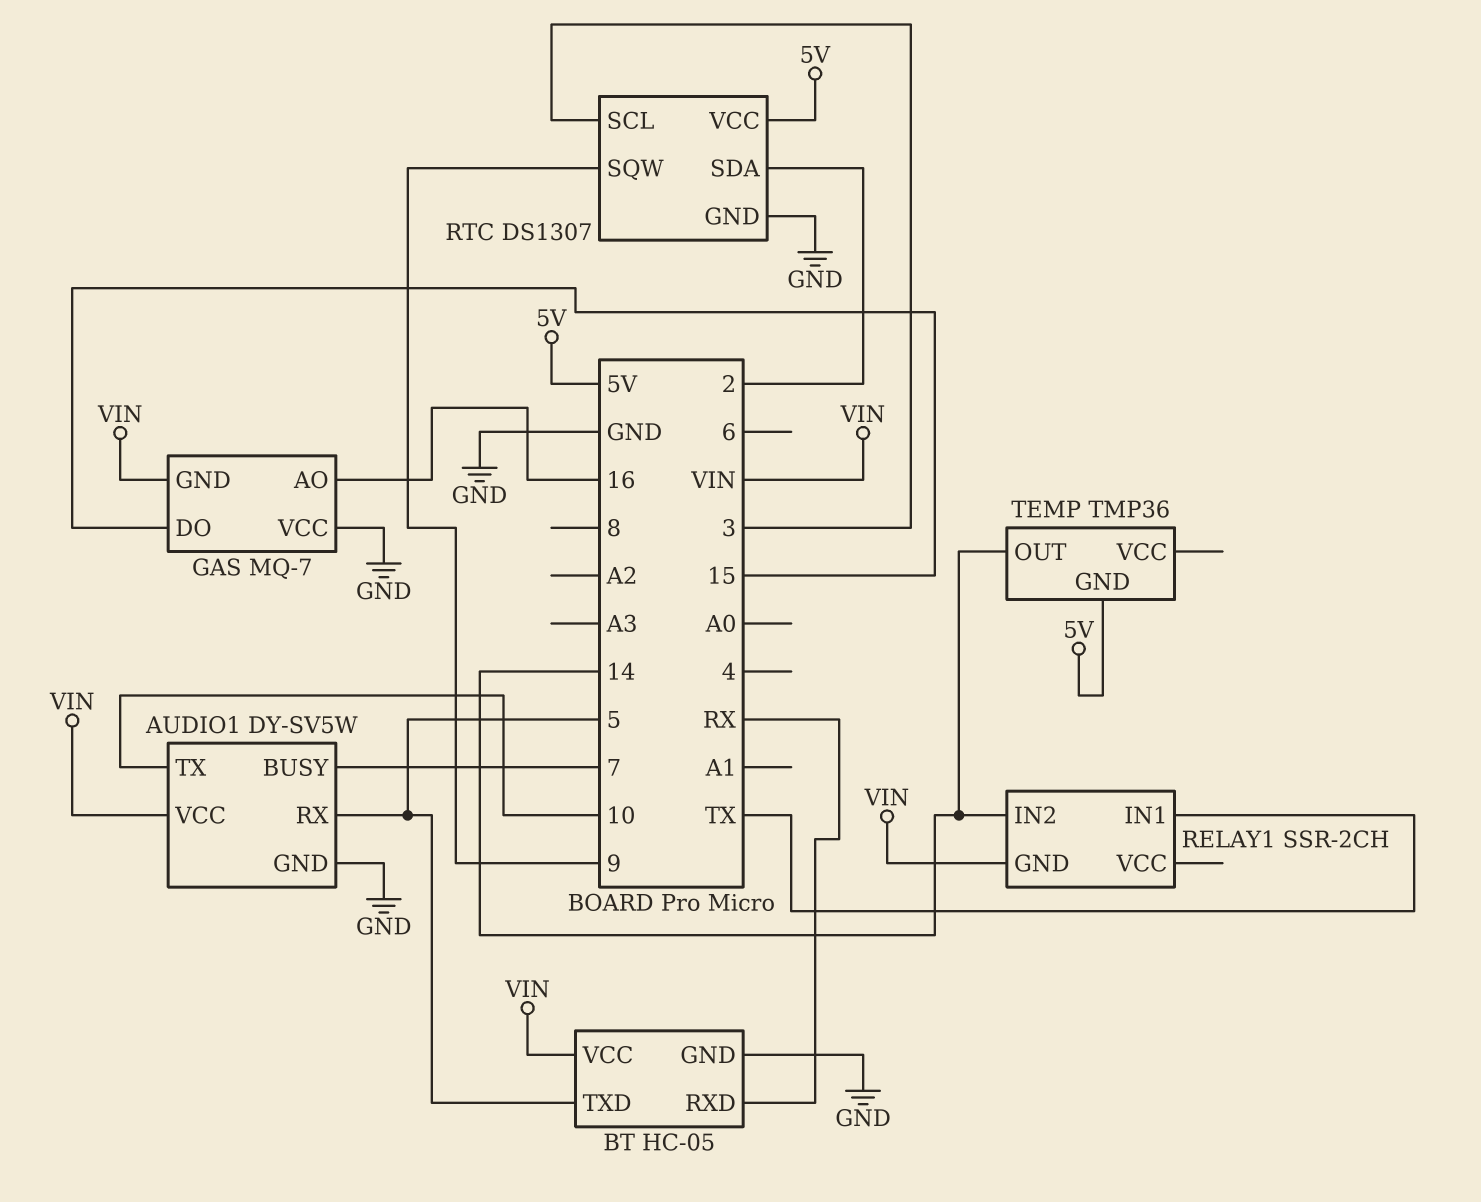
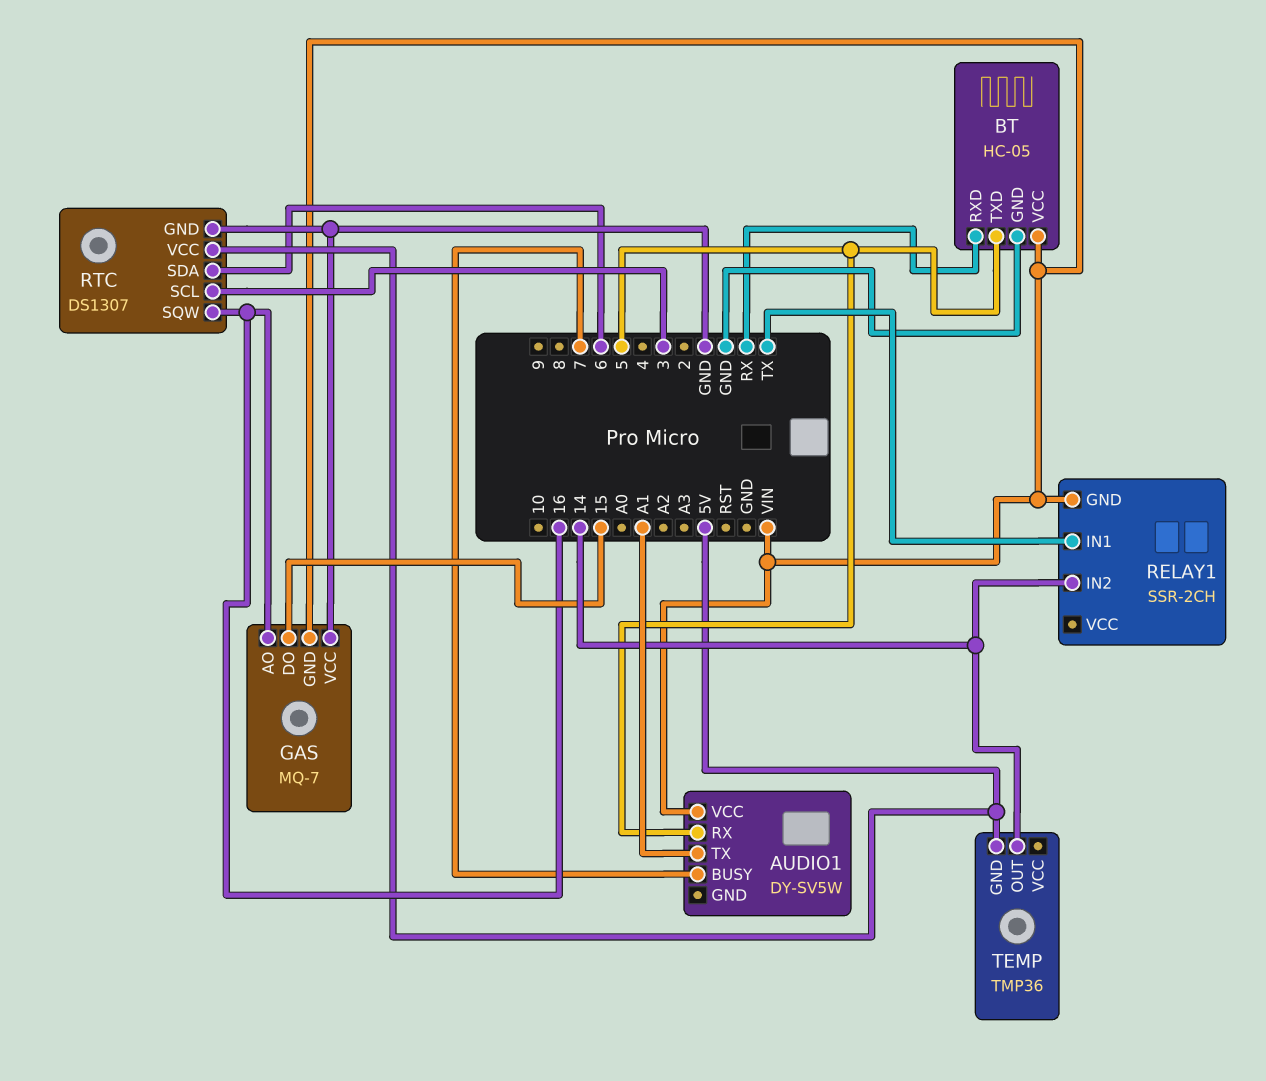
AUDIO1 pin GND: GND -> none
AUDIO1 pin TX: 10 -> A1
RTC pin SDA: 2 -> 6
RTC pin SQW: 9 -> 16

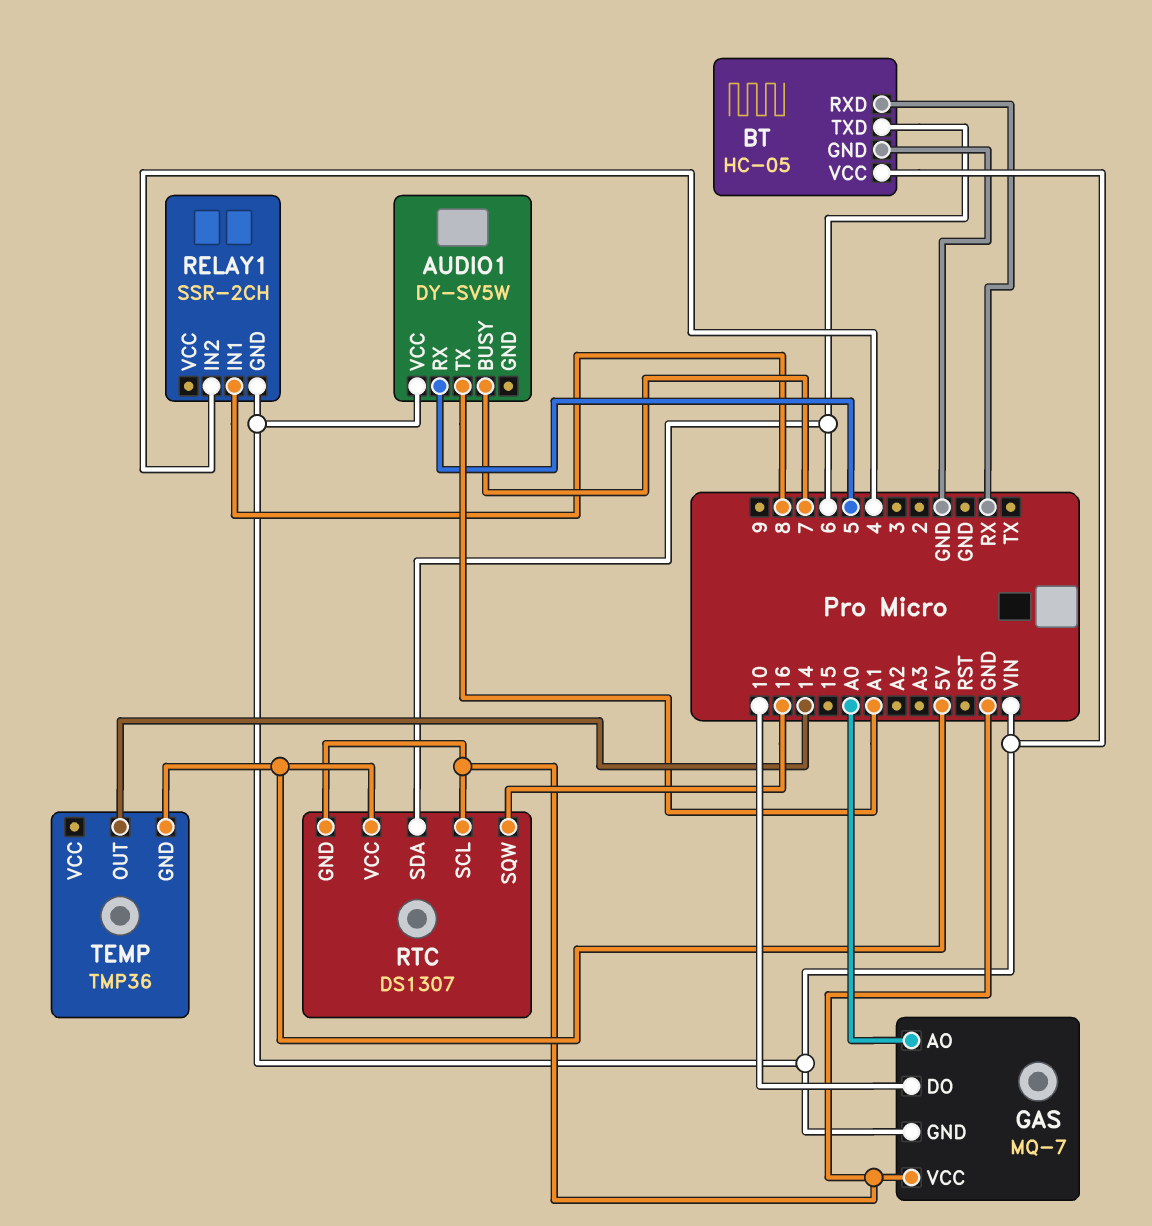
BT pin TXD: 5 -> 6
GAS pin AO: 16 -> A0
GAS pin DO: 15 -> 10
RELAY1 pin IN1: TX -> 8
RELAY1 pin IN2: 14 -> 4
RTC pin SCL: 3 -> GND

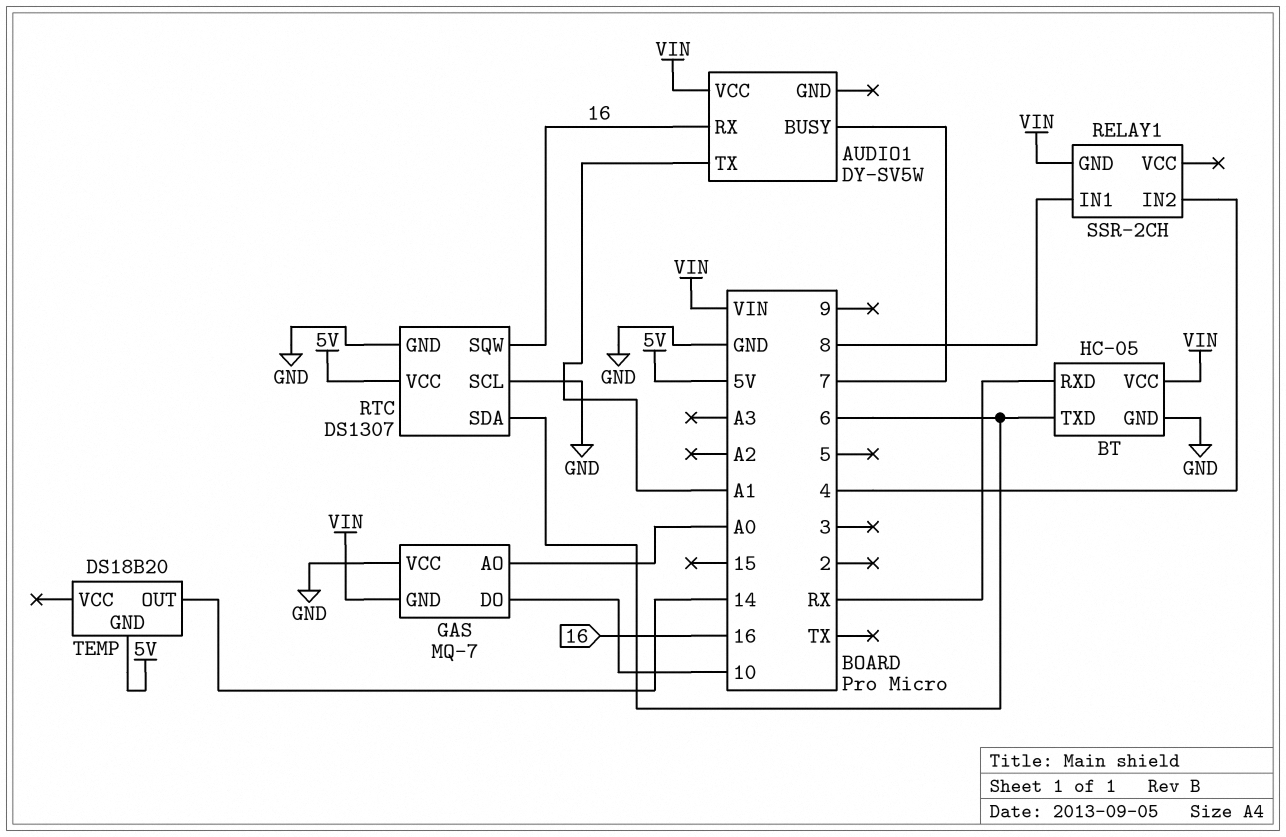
AUDIO1 pin RX: 5 -> 16
TEMP: TMP36 -> DS18B20

